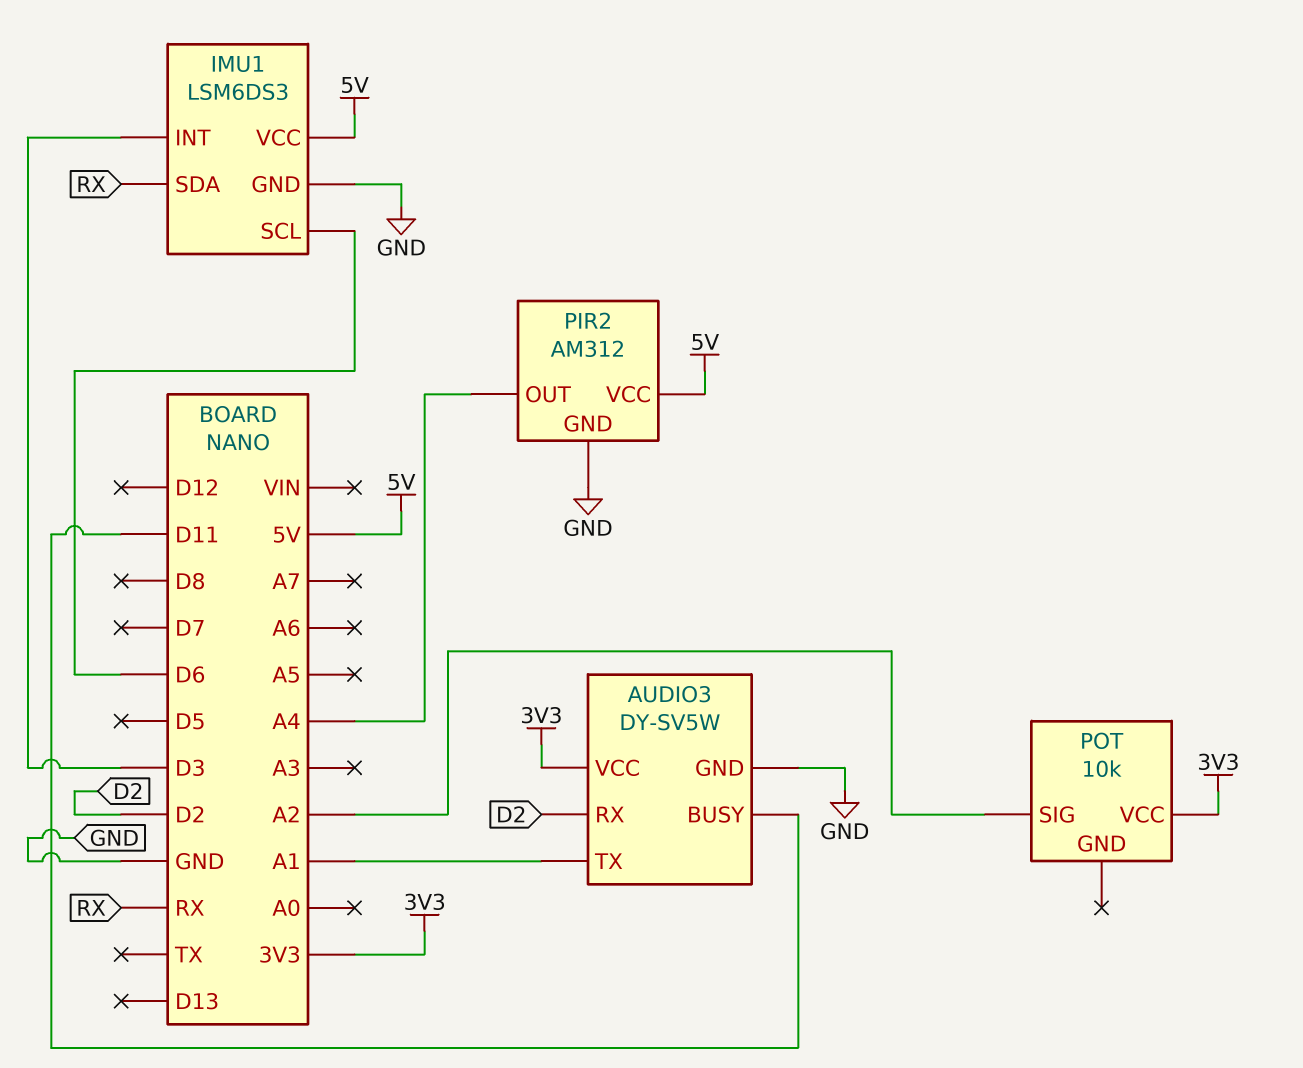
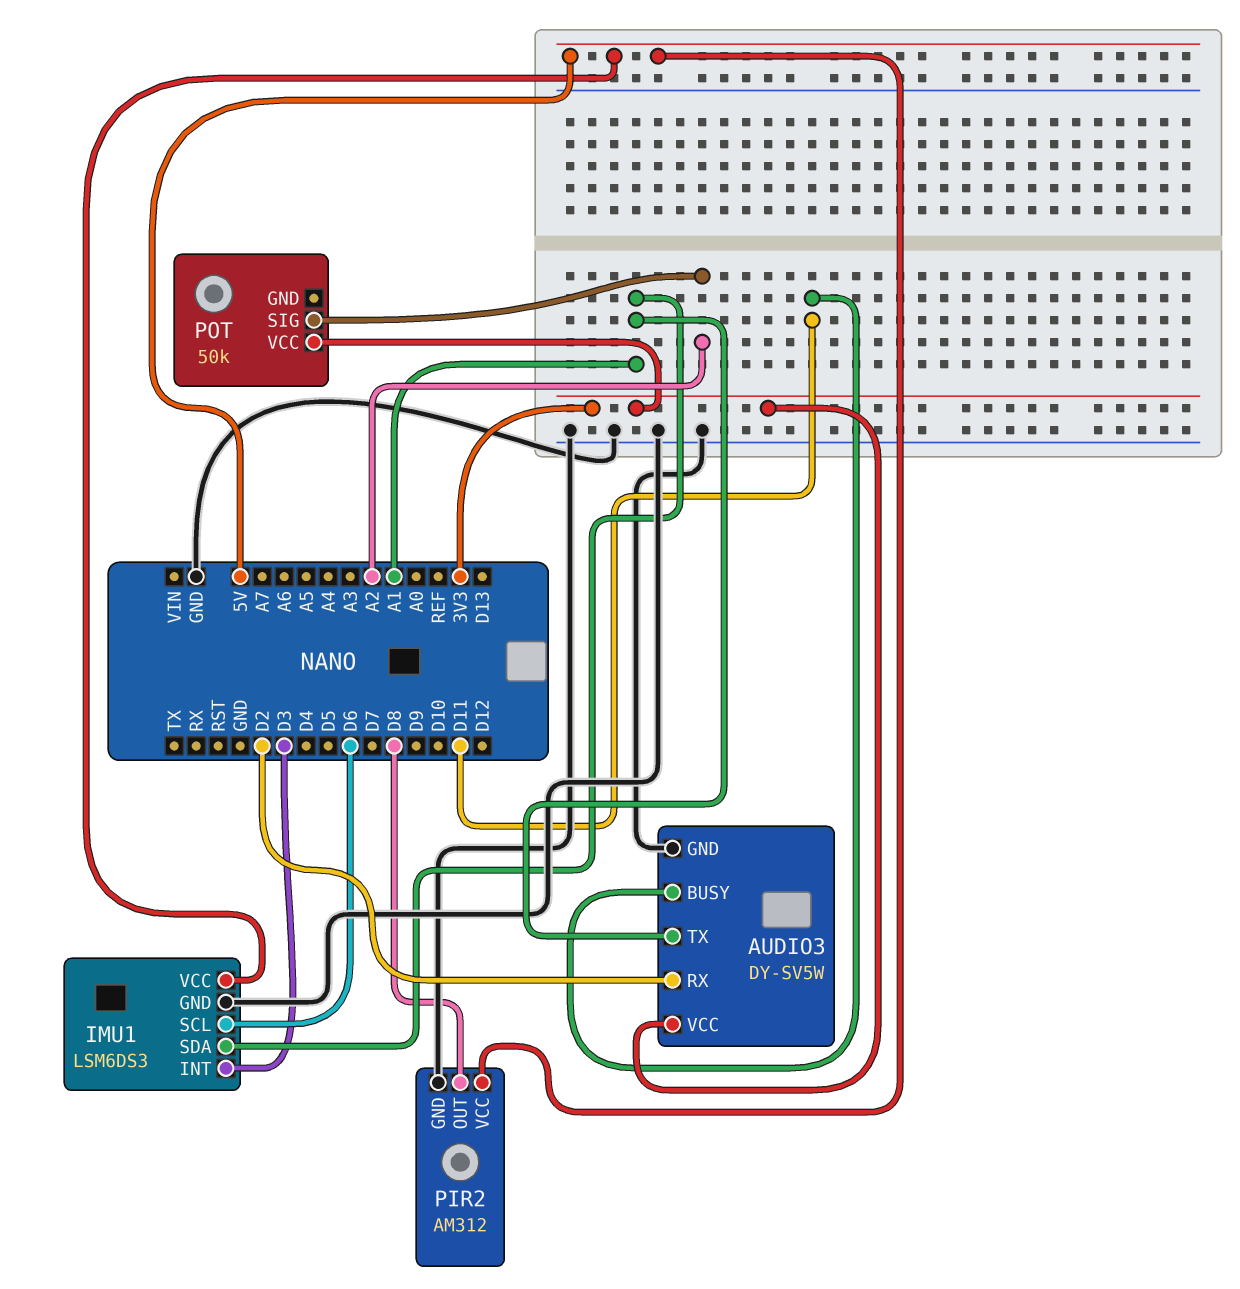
IMU1 pin SDA: RX -> A1
PIR2 pin OUT: A4 -> D8
POT: 10k -> 50k

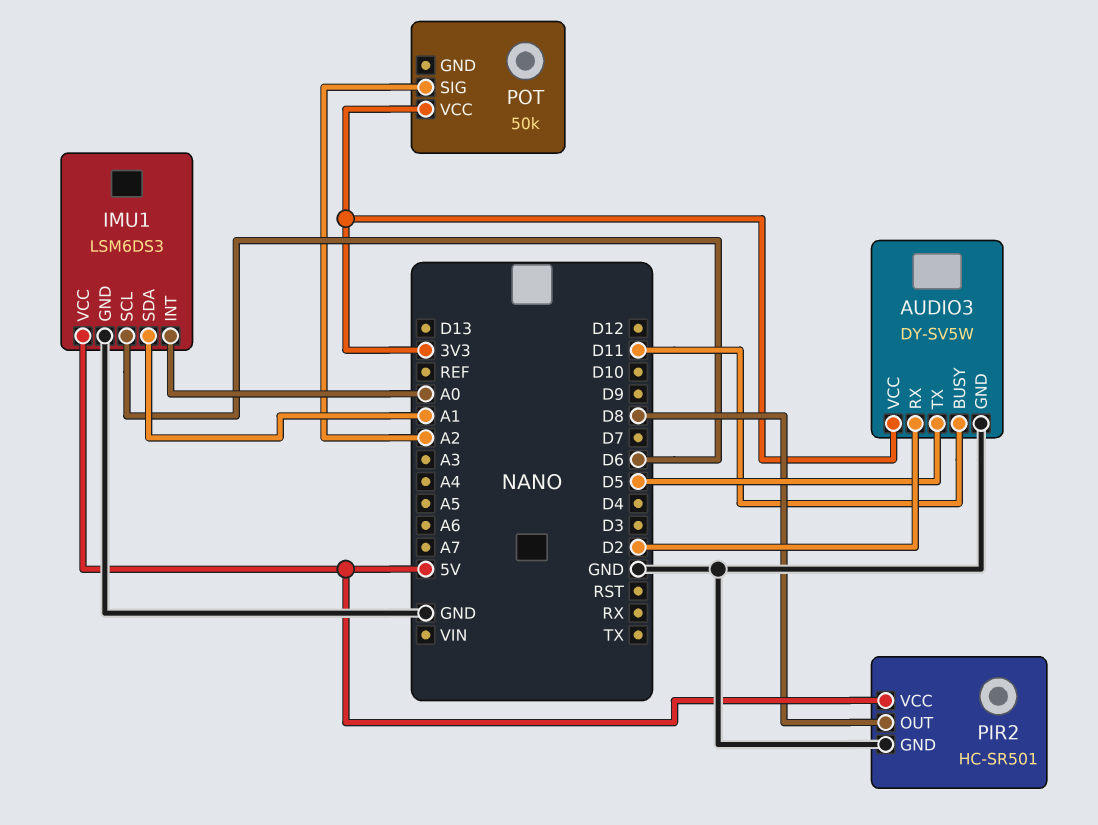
AUDIO3 pin TX: A1 -> D5
IMU1 pin INT: D3 -> A0
PIR2: AM312 -> HC-SR501

